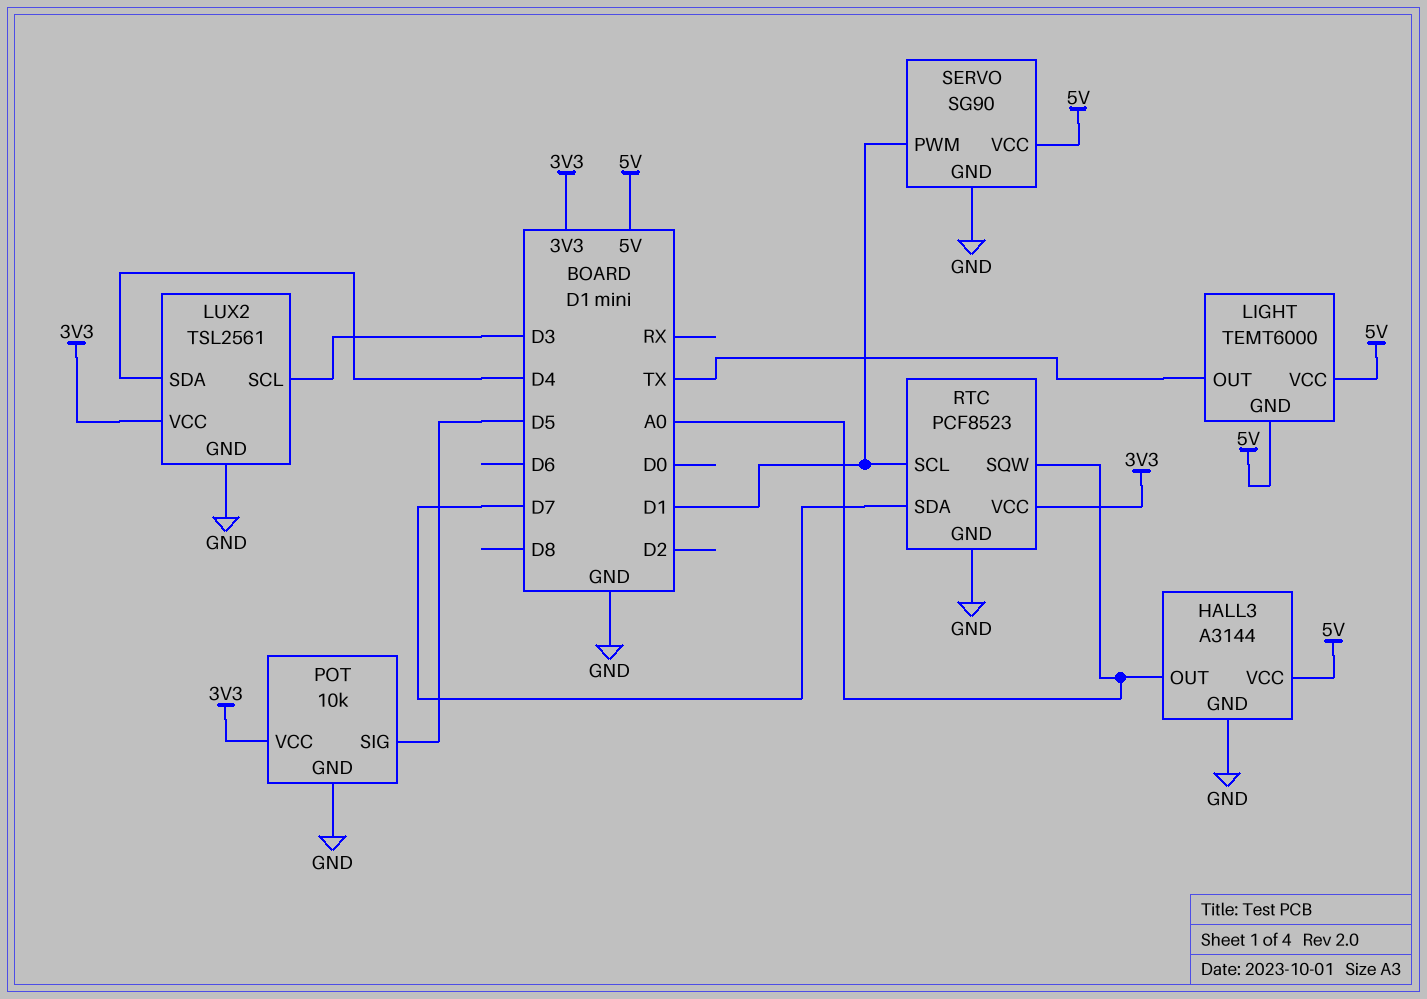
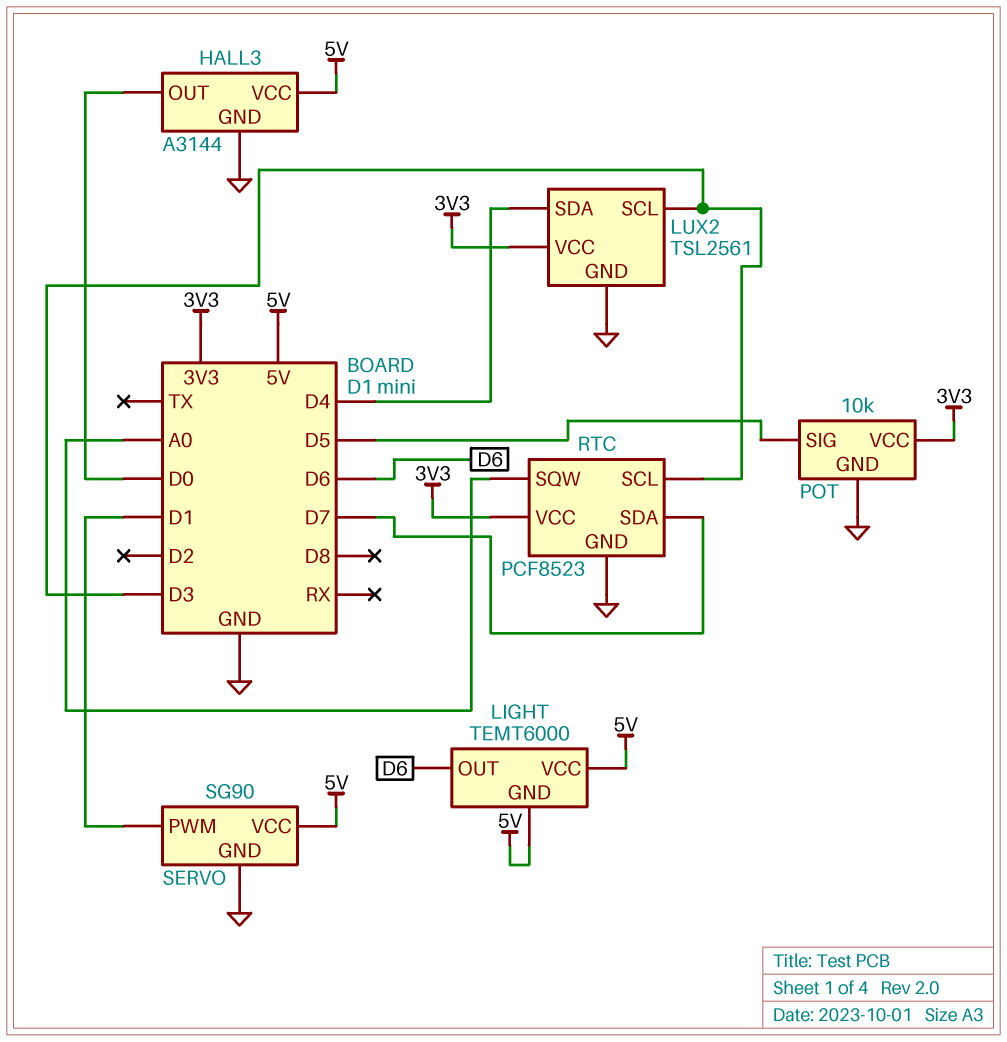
HALL3 pin OUT: A0 -> D0
LIGHT pin OUT: TX -> D6
RTC pin SCL: D1 -> D3

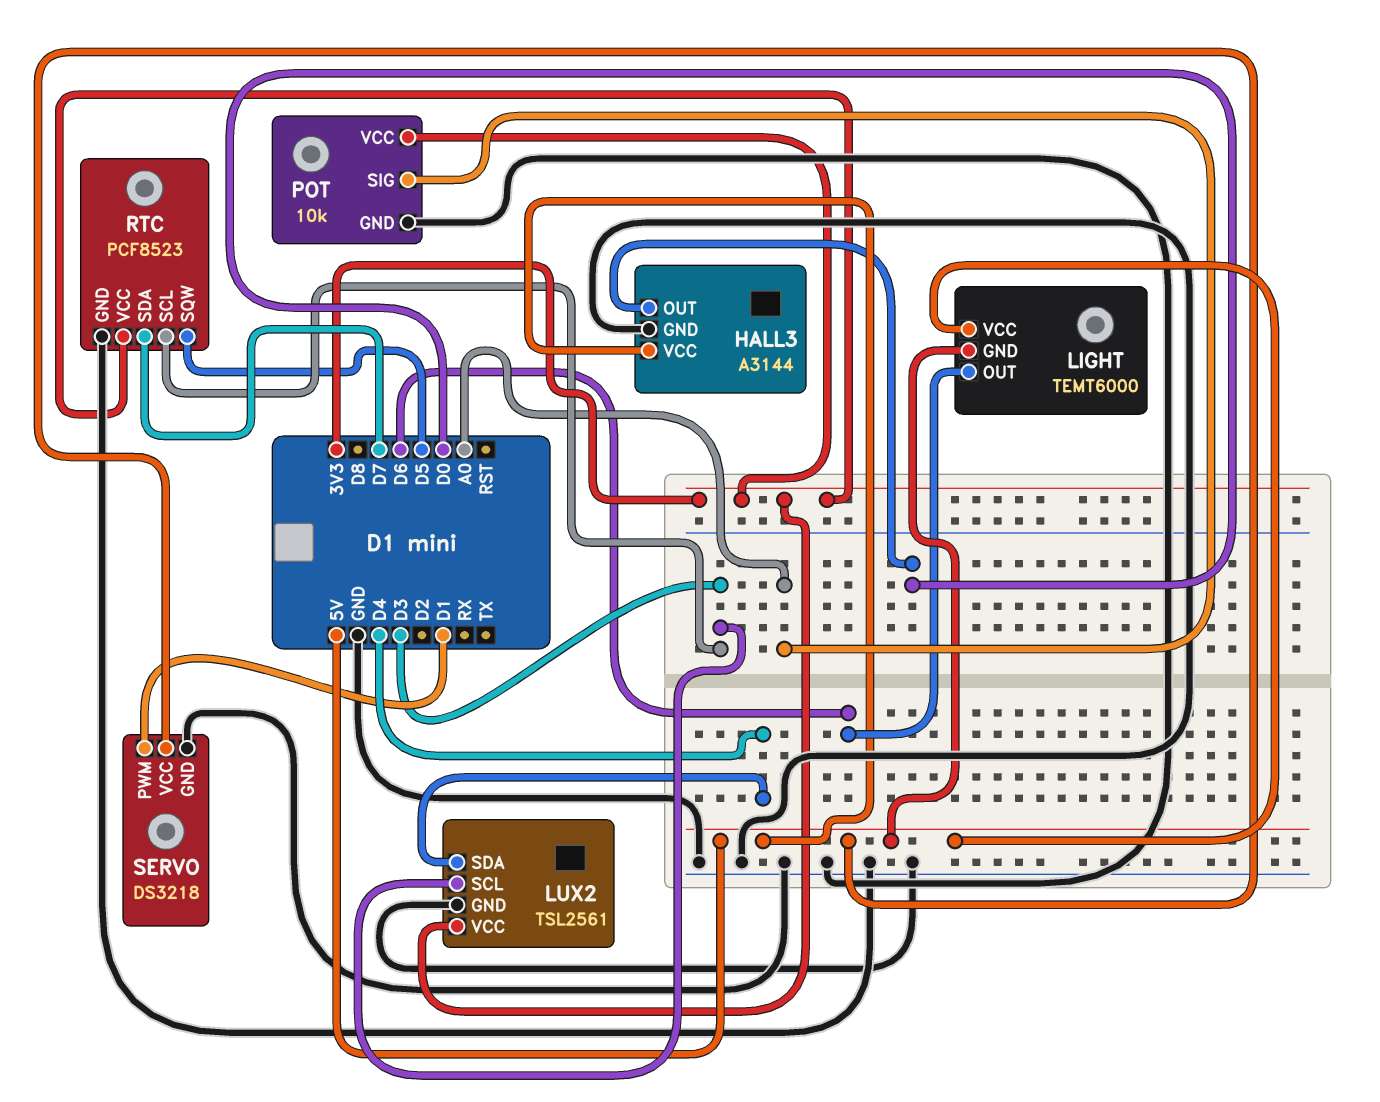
POT pin SIG: D5 -> A0
RTC pin SQW: A0 -> D5
SERVO: SG90 -> DS3218

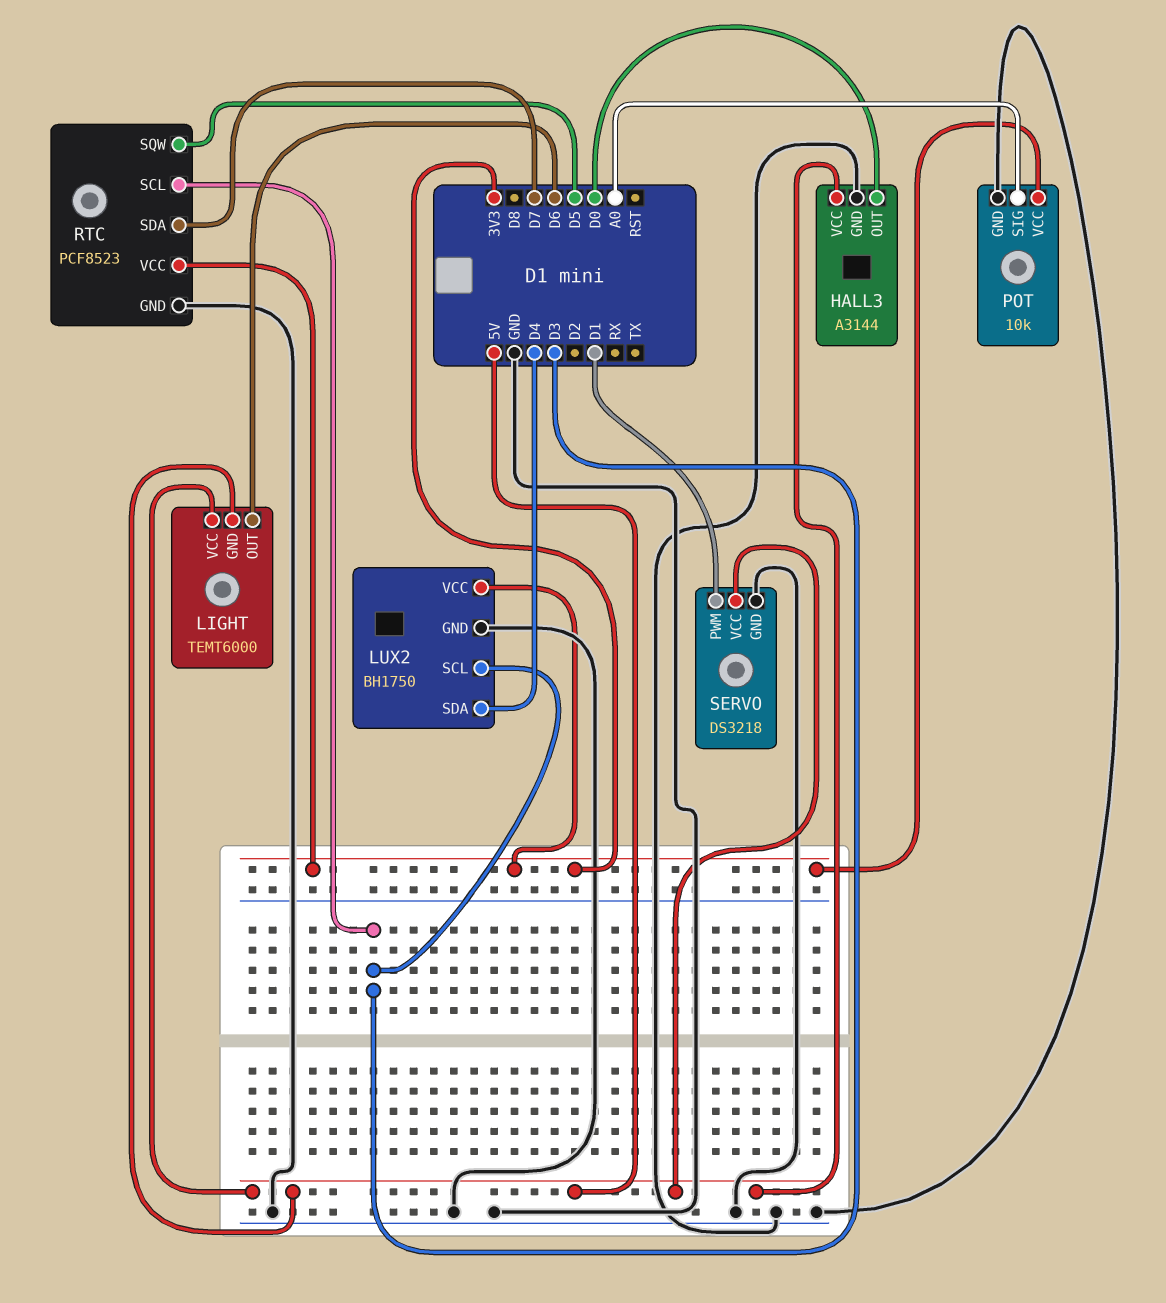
LUX2: TSL2561 -> BH1750

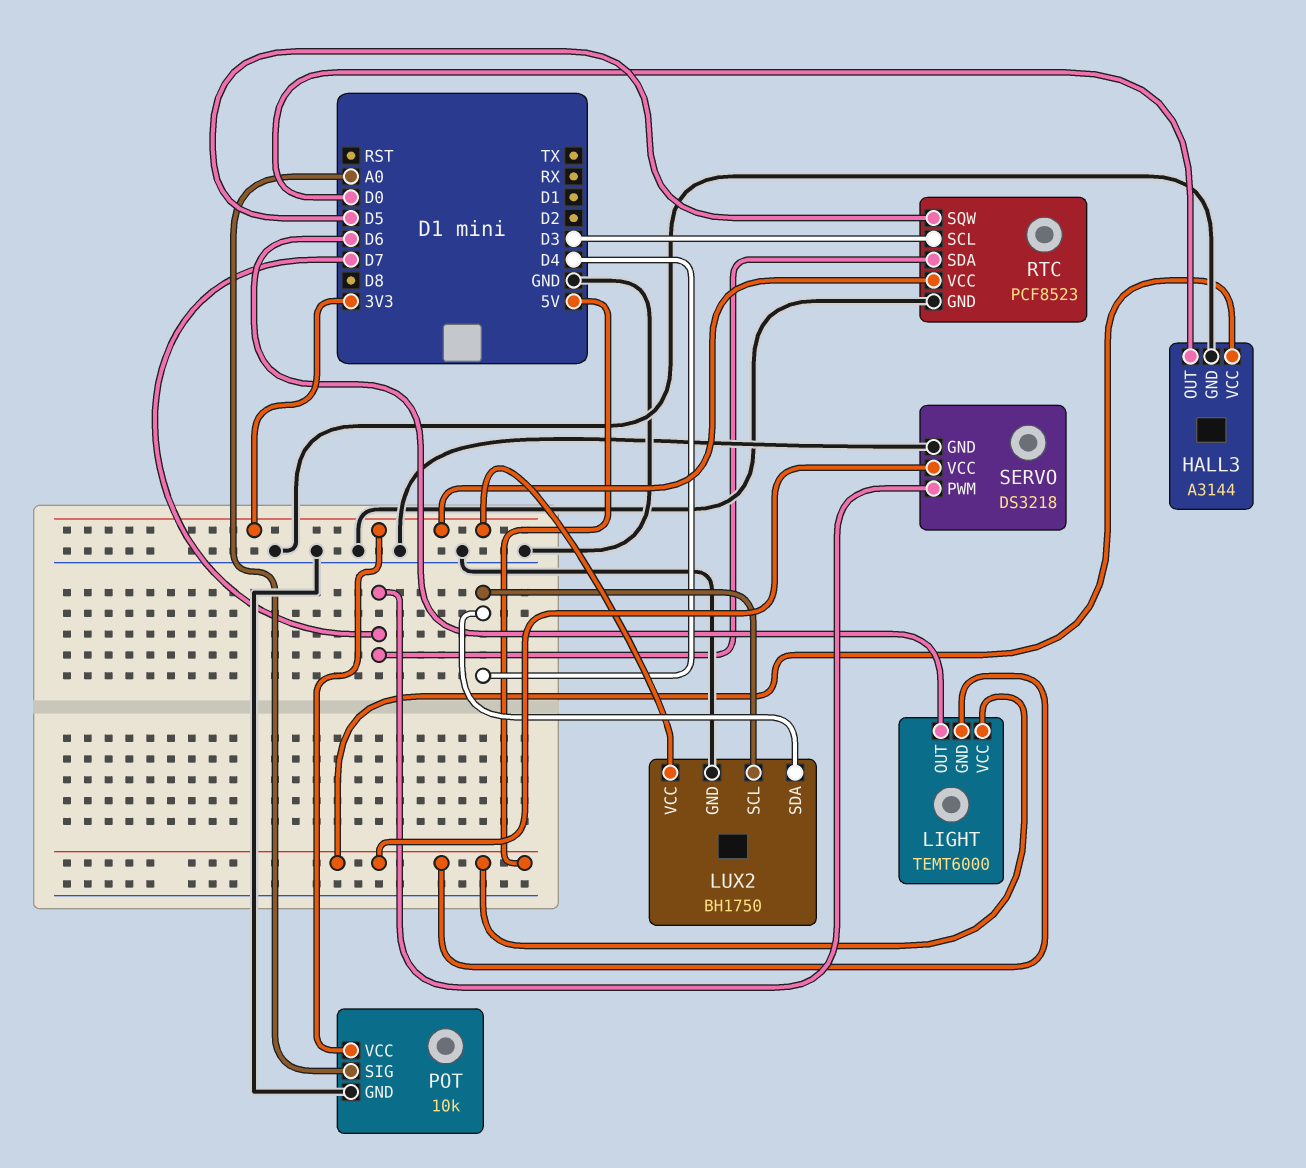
LUX2 pin SCL: D3 -> D4
SERVO pin PWM: D1 -> D7

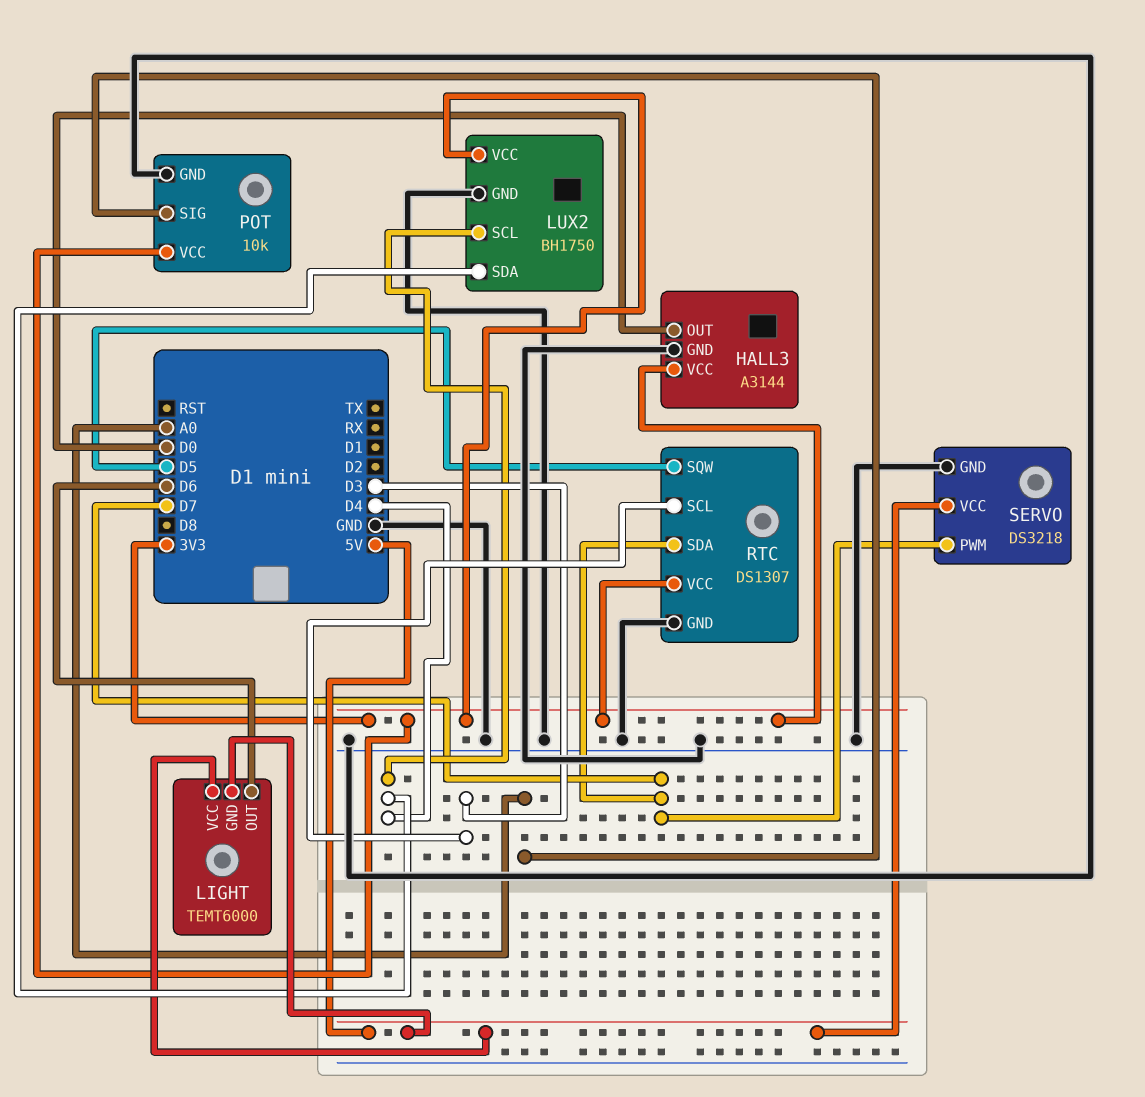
HALL3 pin VCC: 5V -> 3V3
RTC: PCF8523 -> DS1307

